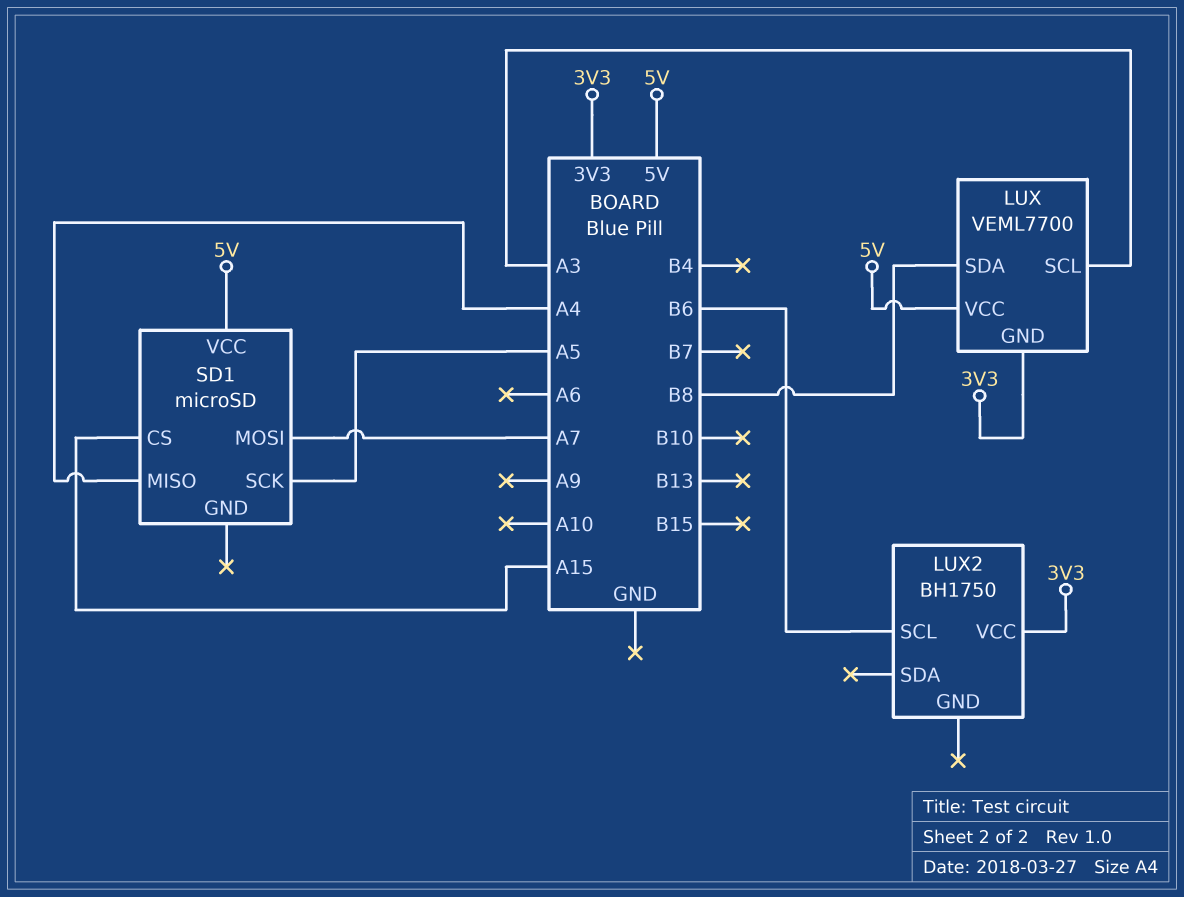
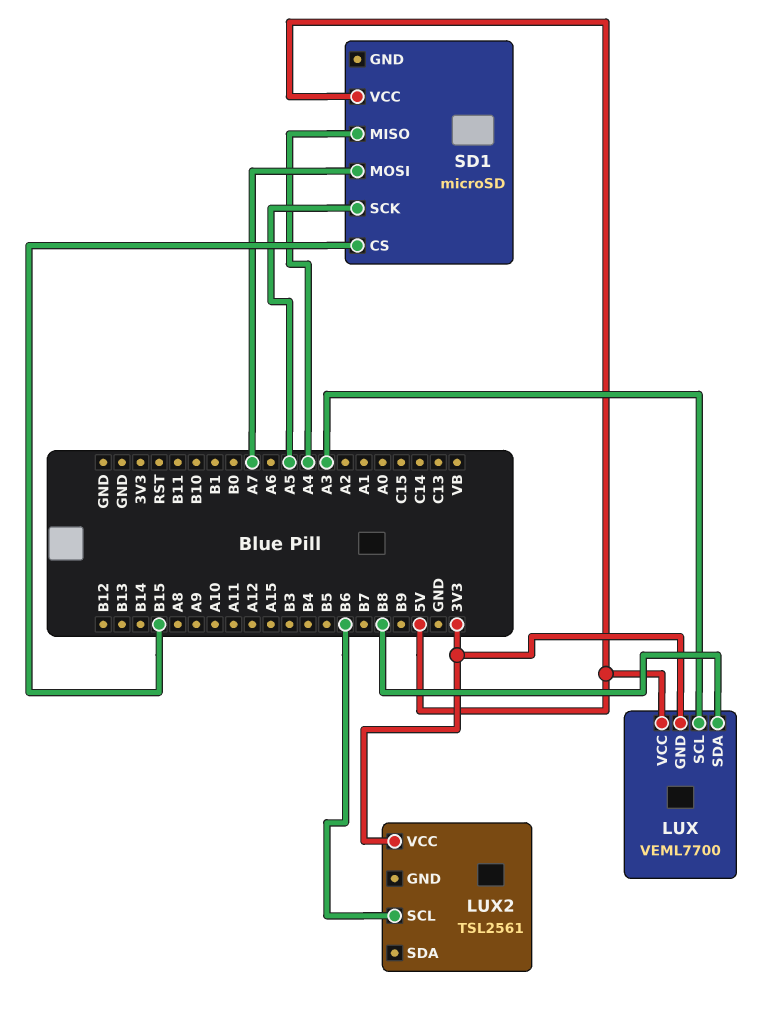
LUX2: BH1750 -> TSL2561
SD1 pin CS: A15 -> B15

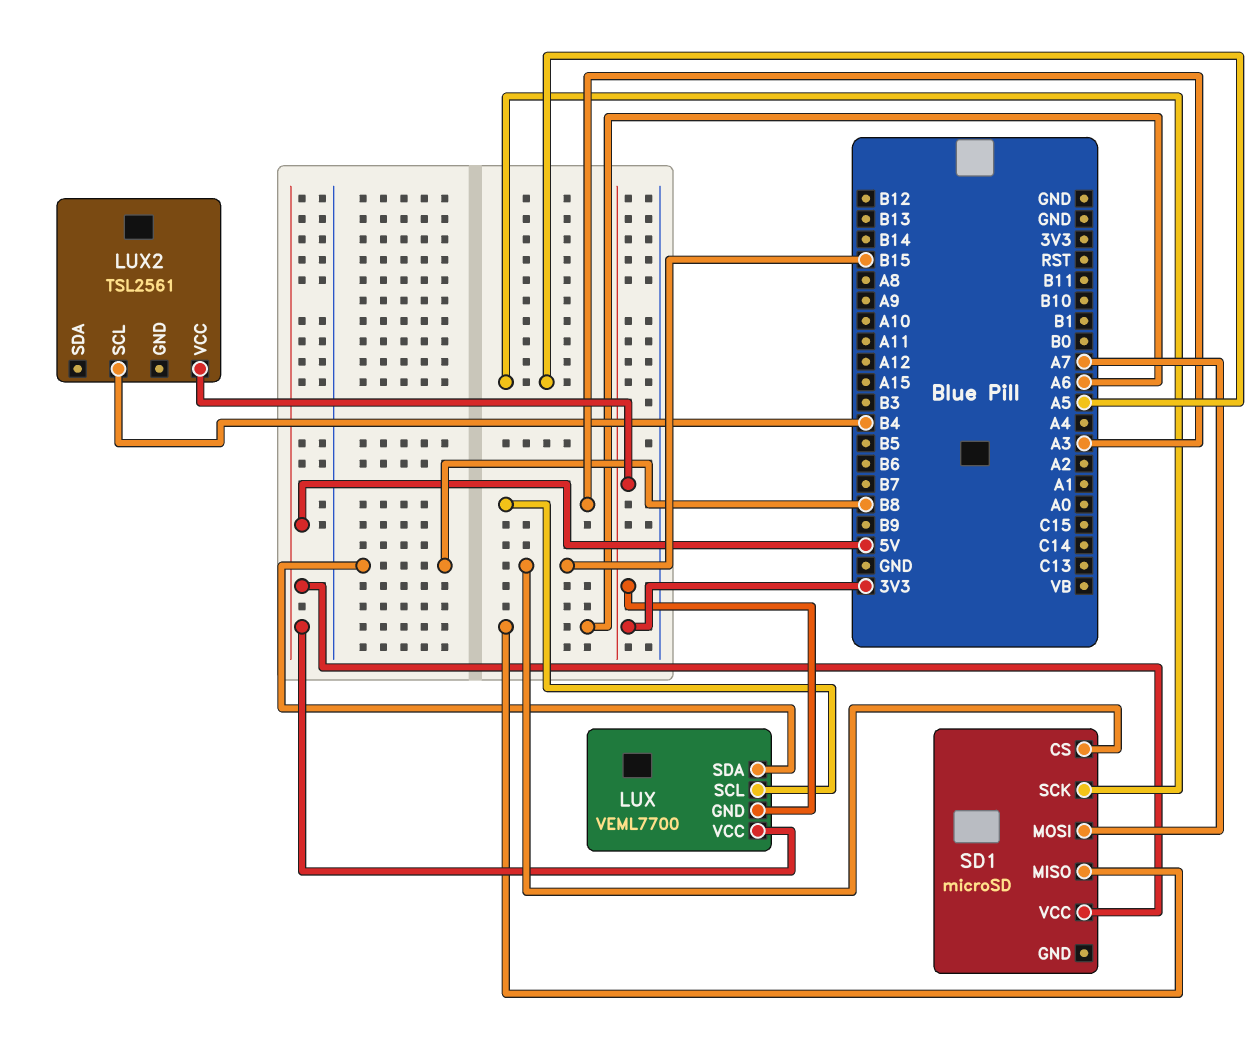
LUX2 pin SCL: B6 -> B4
SD1 pin MISO: A4 -> A6

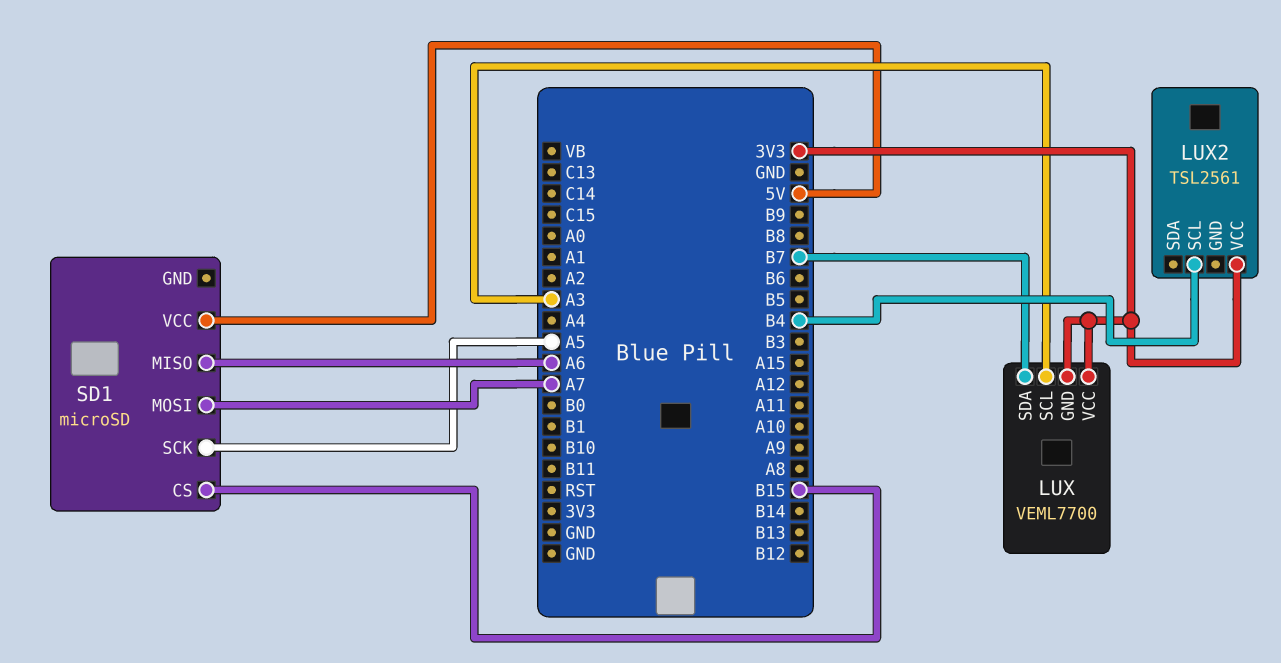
LUX pin SDA: B8 -> B7
LUX pin VCC: 5V -> 3V3

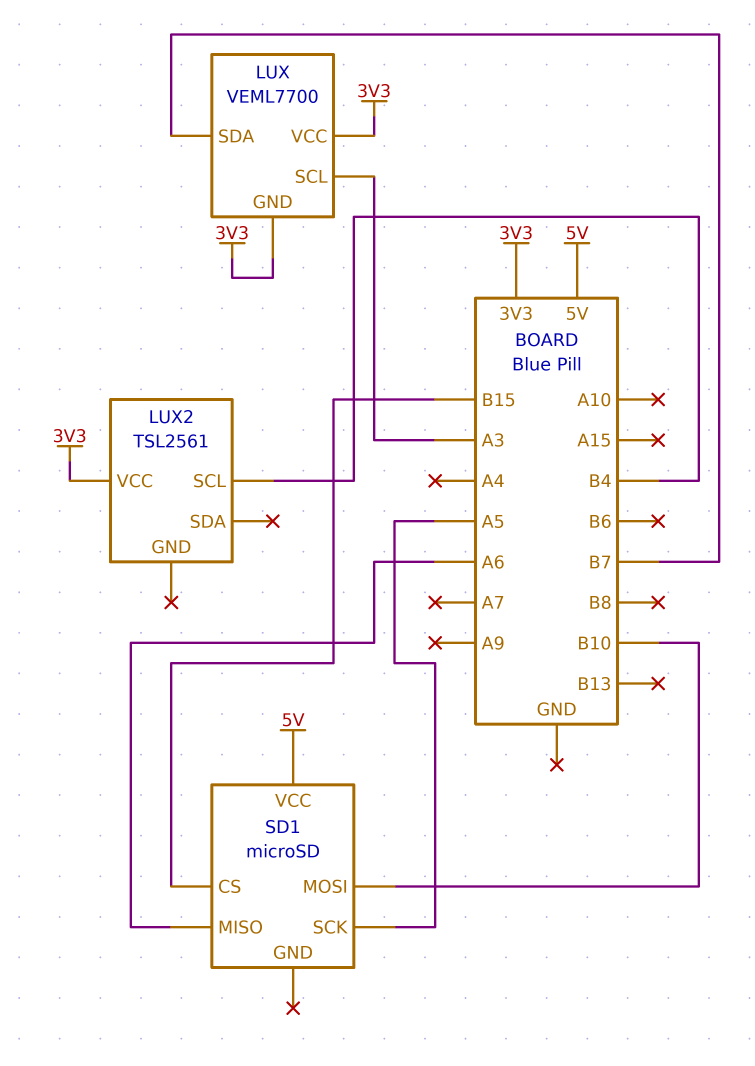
SD1 pin MOSI: A7 -> B10

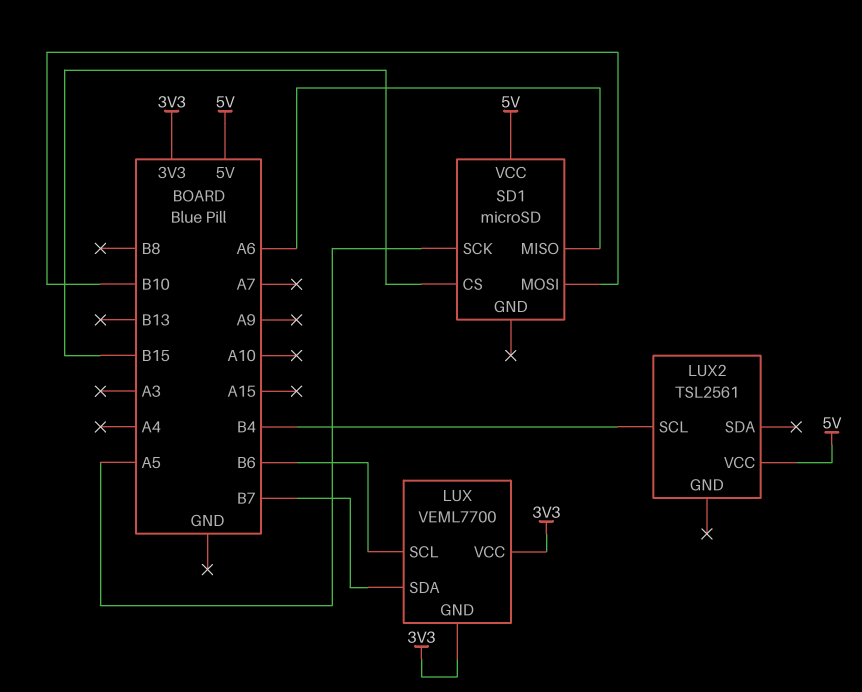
LUX pin SCL: A3 -> B6
LUX2 pin VCC: 3V3 -> 5V

